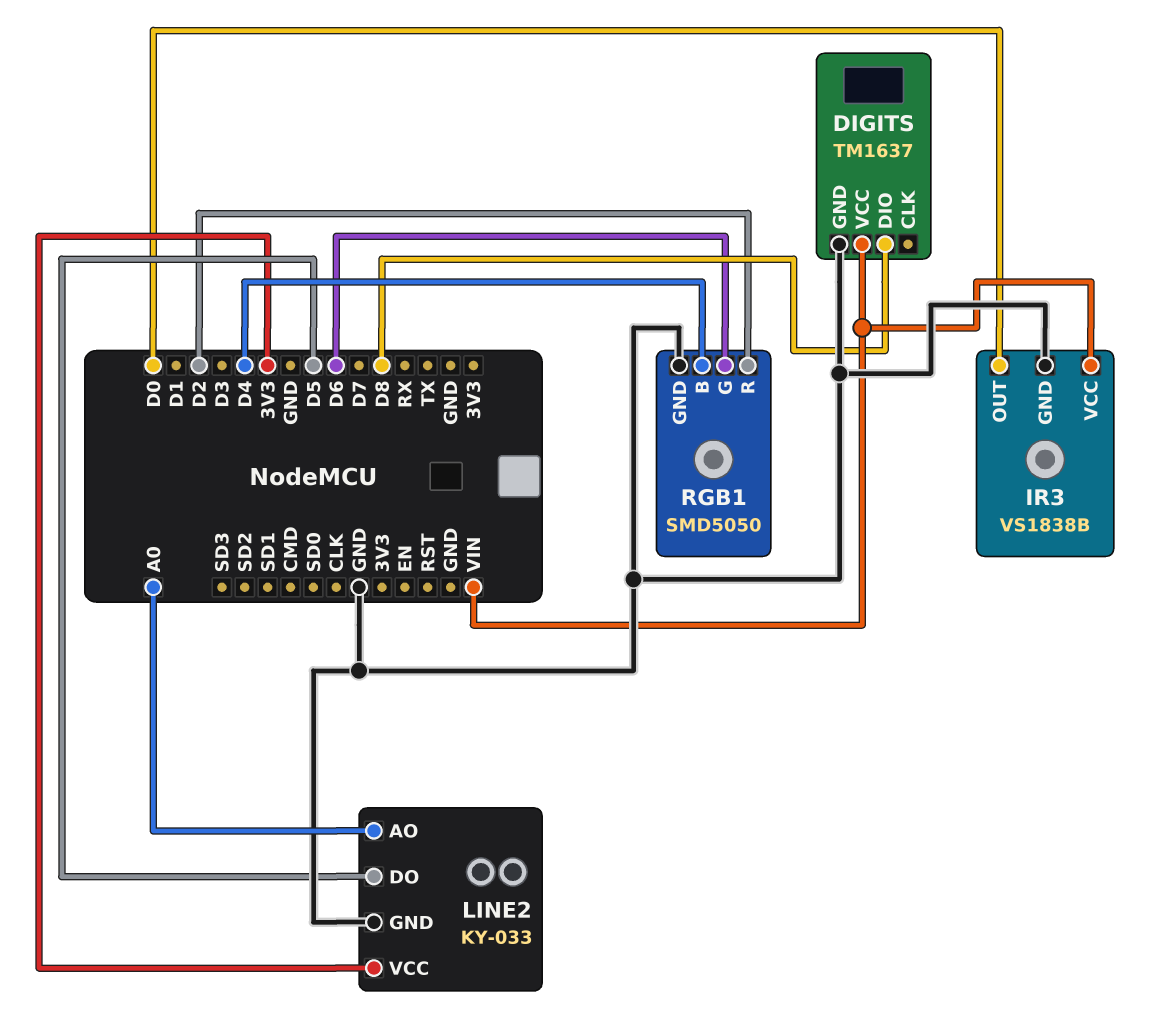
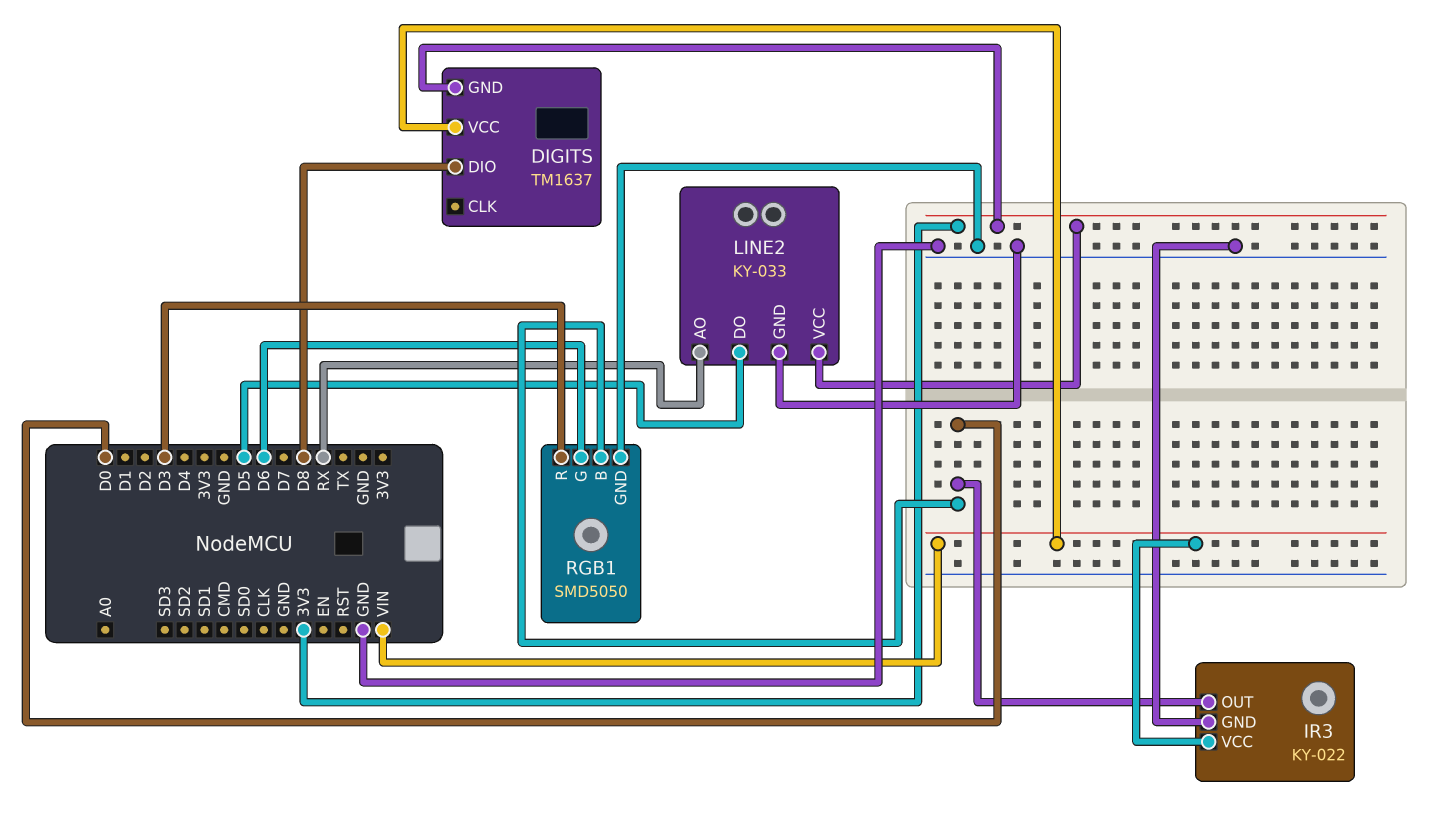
DIGITS pin GND: GND -> 3V3
IR3: VS1838B -> KY-022
LINE2 pin AO: A0 -> RX
RGB1 pin B: D4 -> D0
RGB1 pin R: D2 -> D3

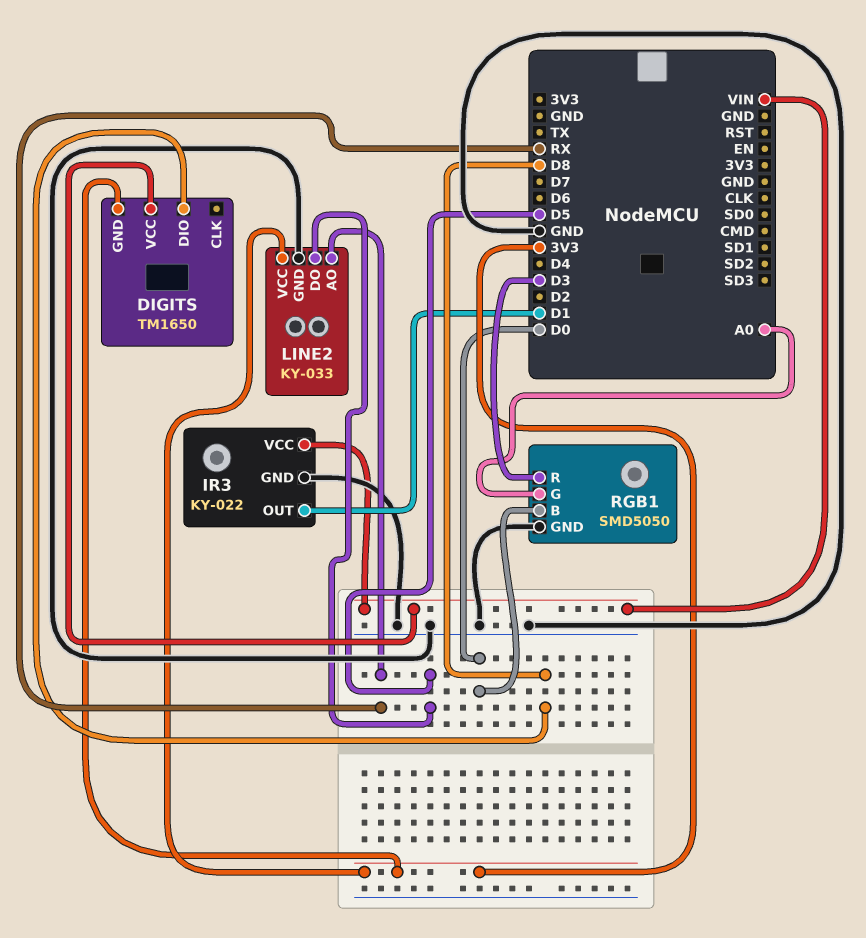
DIGITS: TM1637 -> TM1650
IR3 pin OUT: D0 -> D1
RGB1 pin G: D6 -> A0

